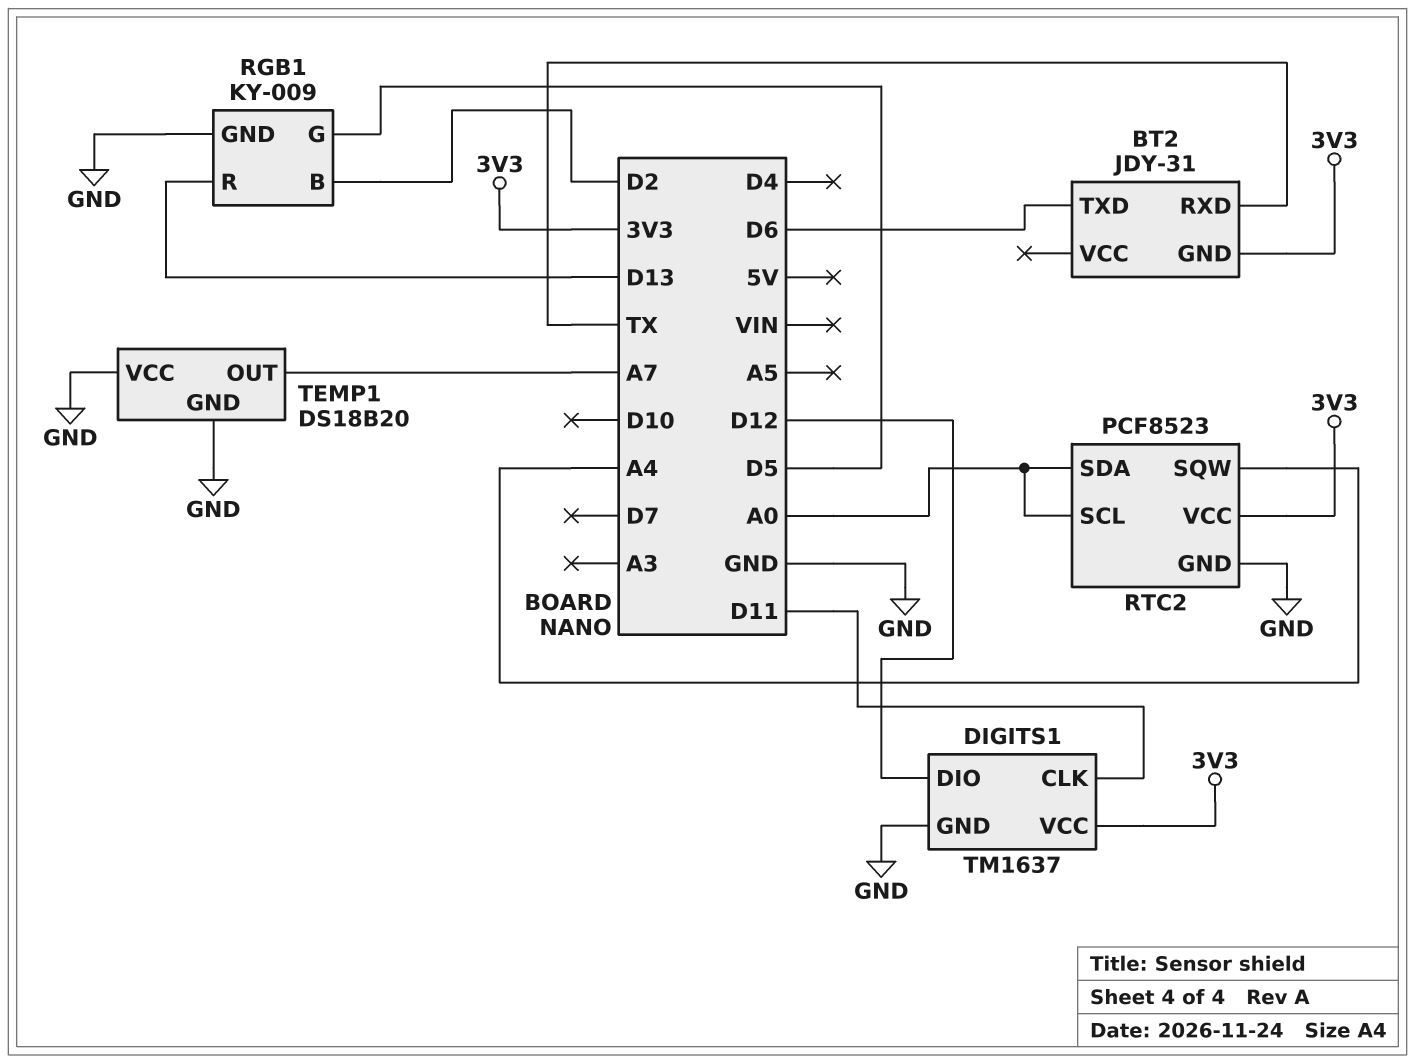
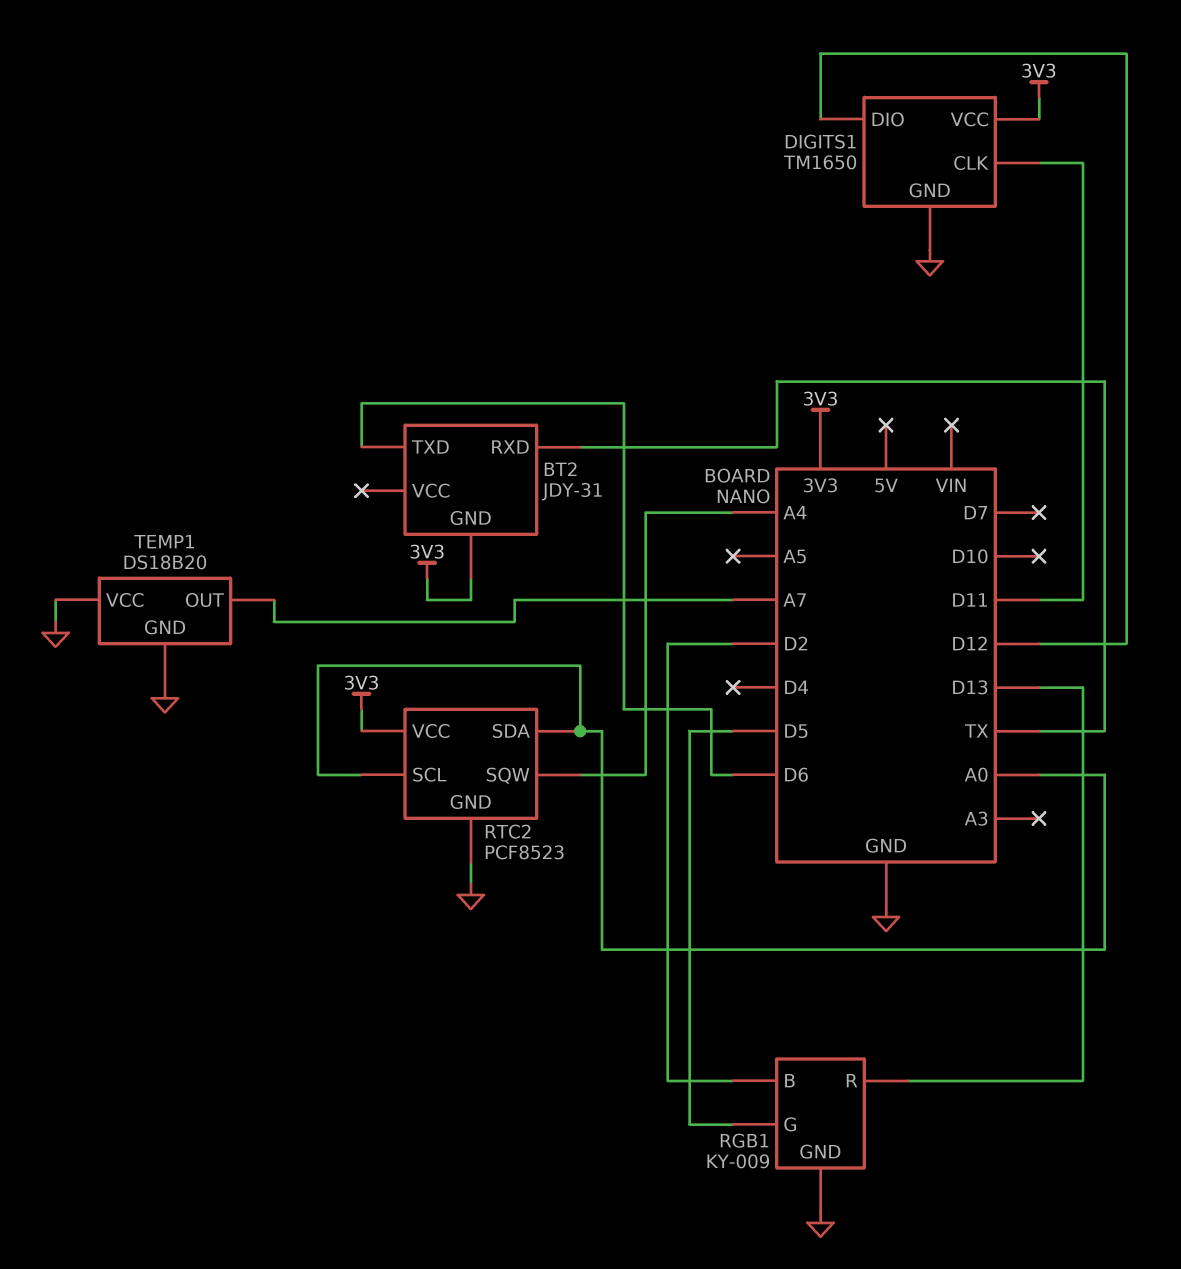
DIGITS1: TM1637 -> TM1650

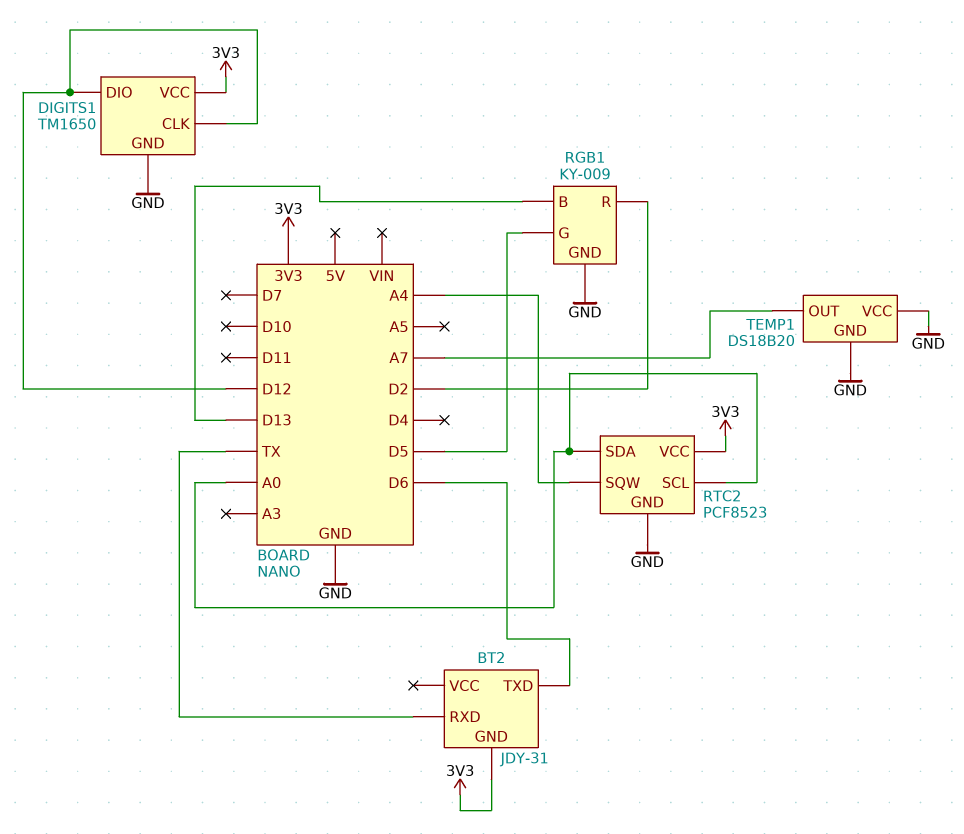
DIGITS1 pin CLK: D11 -> D12
RGB1 pin B: D2 -> D13
RGB1 pin R: D13 -> D2

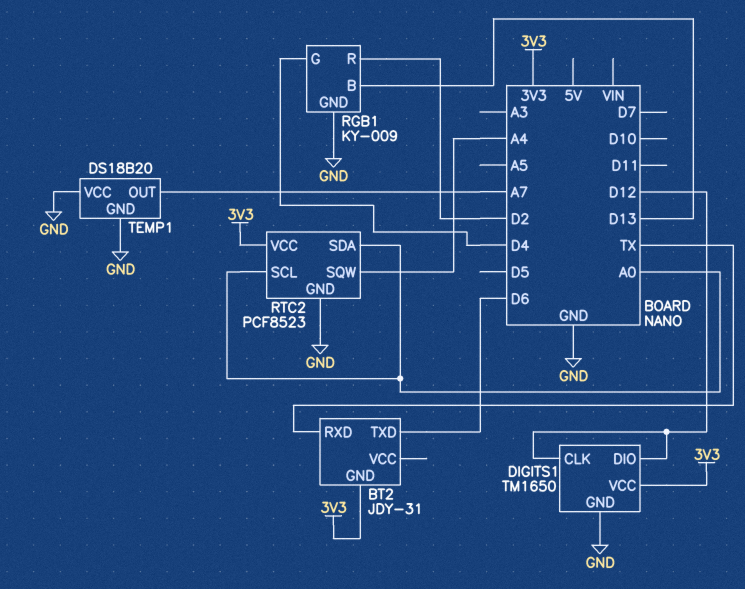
RGB1 pin G: D5 -> D4

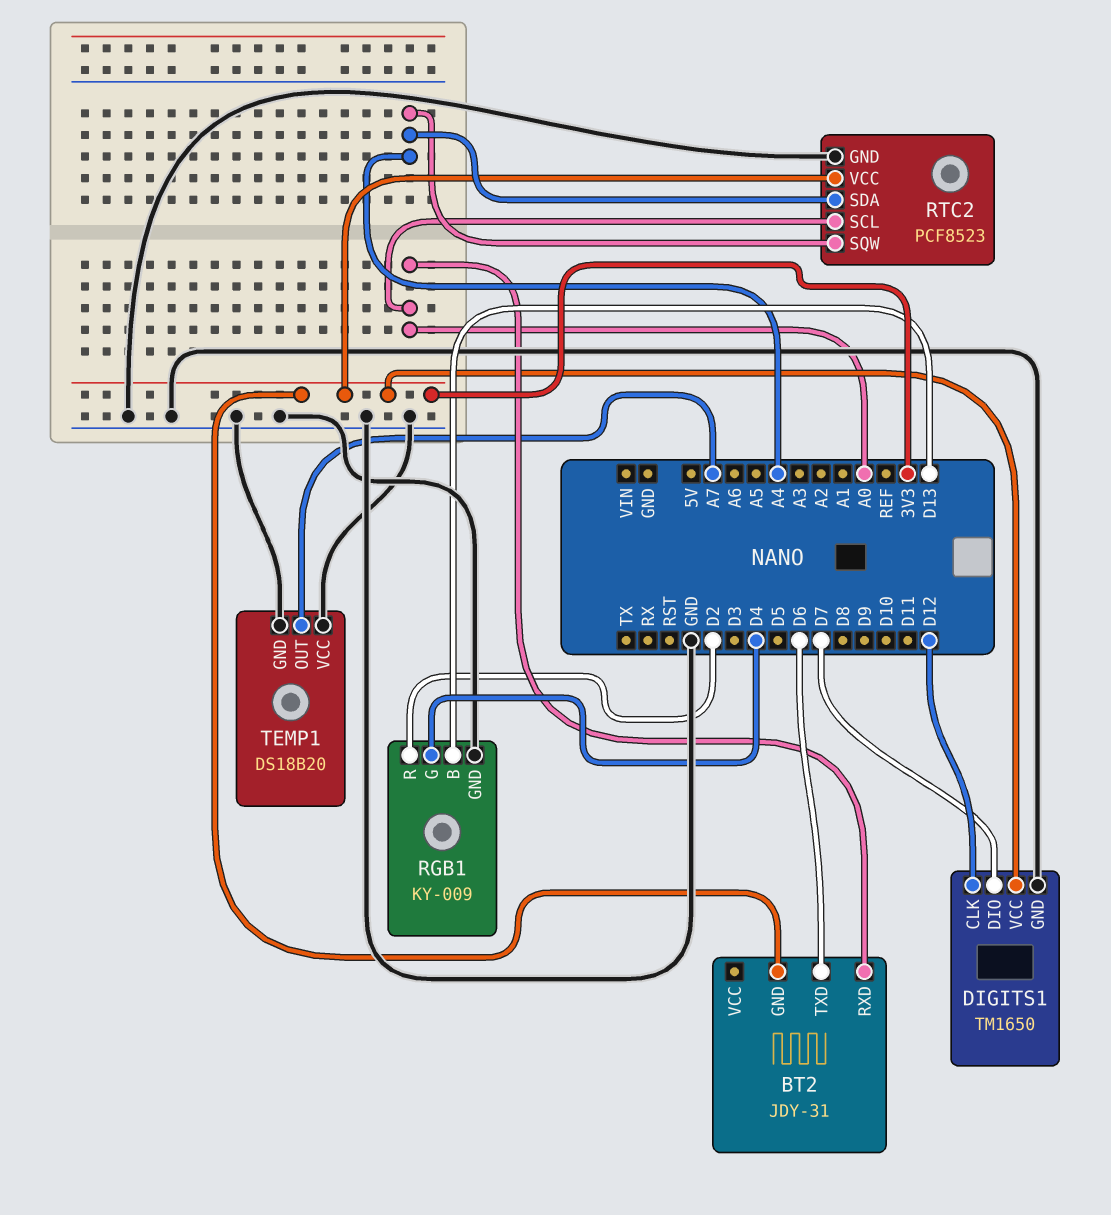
BT2 pin RXD: TX -> A0
DIGITS1 pin DIO: D12 -> D7
RTC2 pin SDA: A0 -> A4

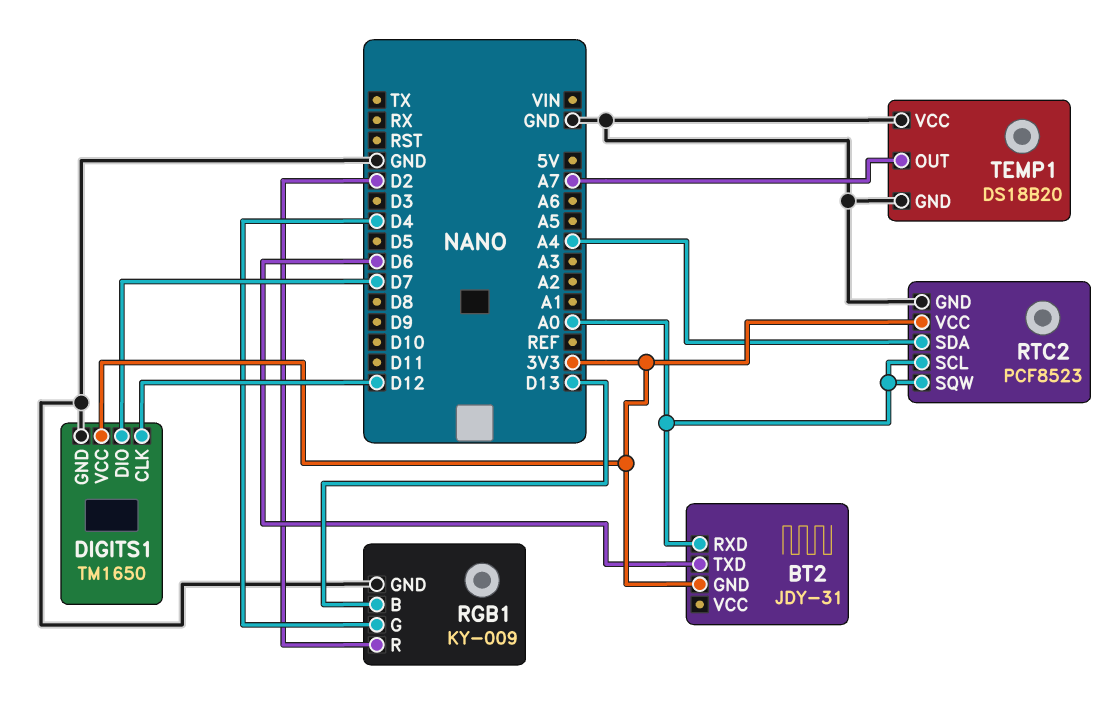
RTC2 pin SQW: A4 -> A0

